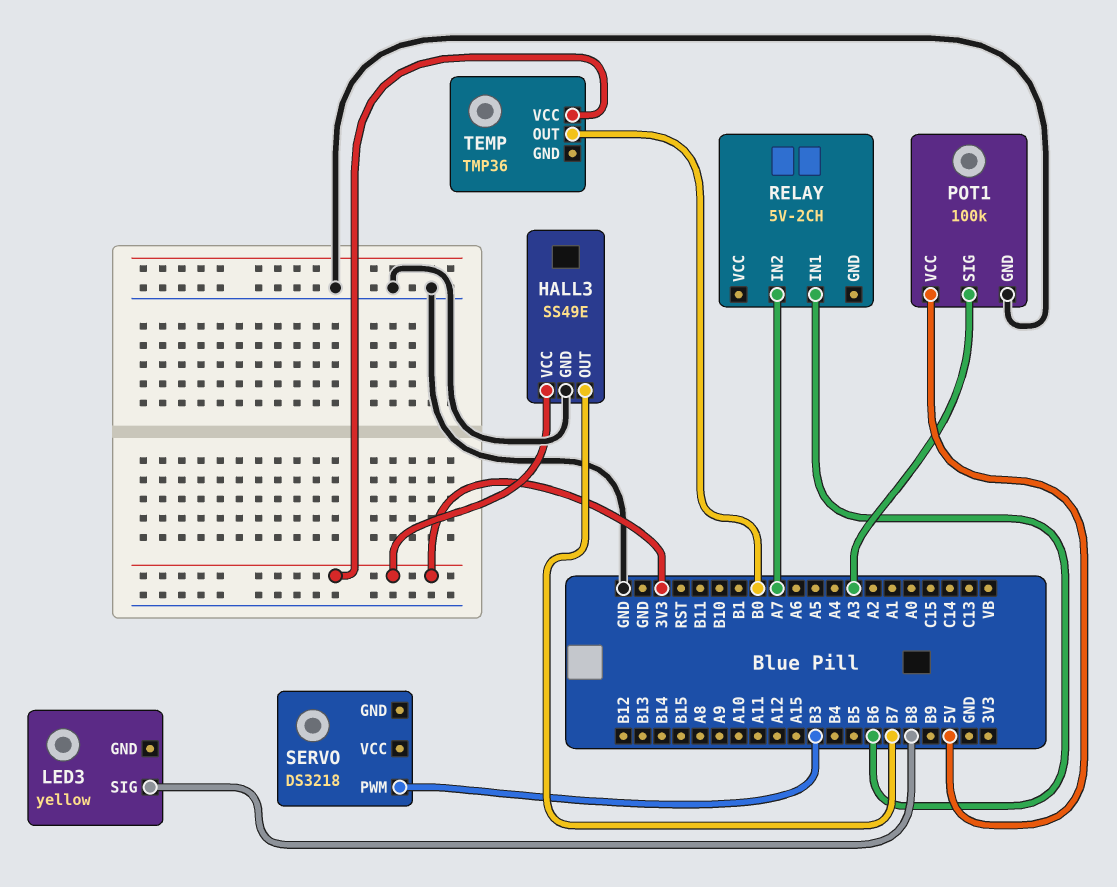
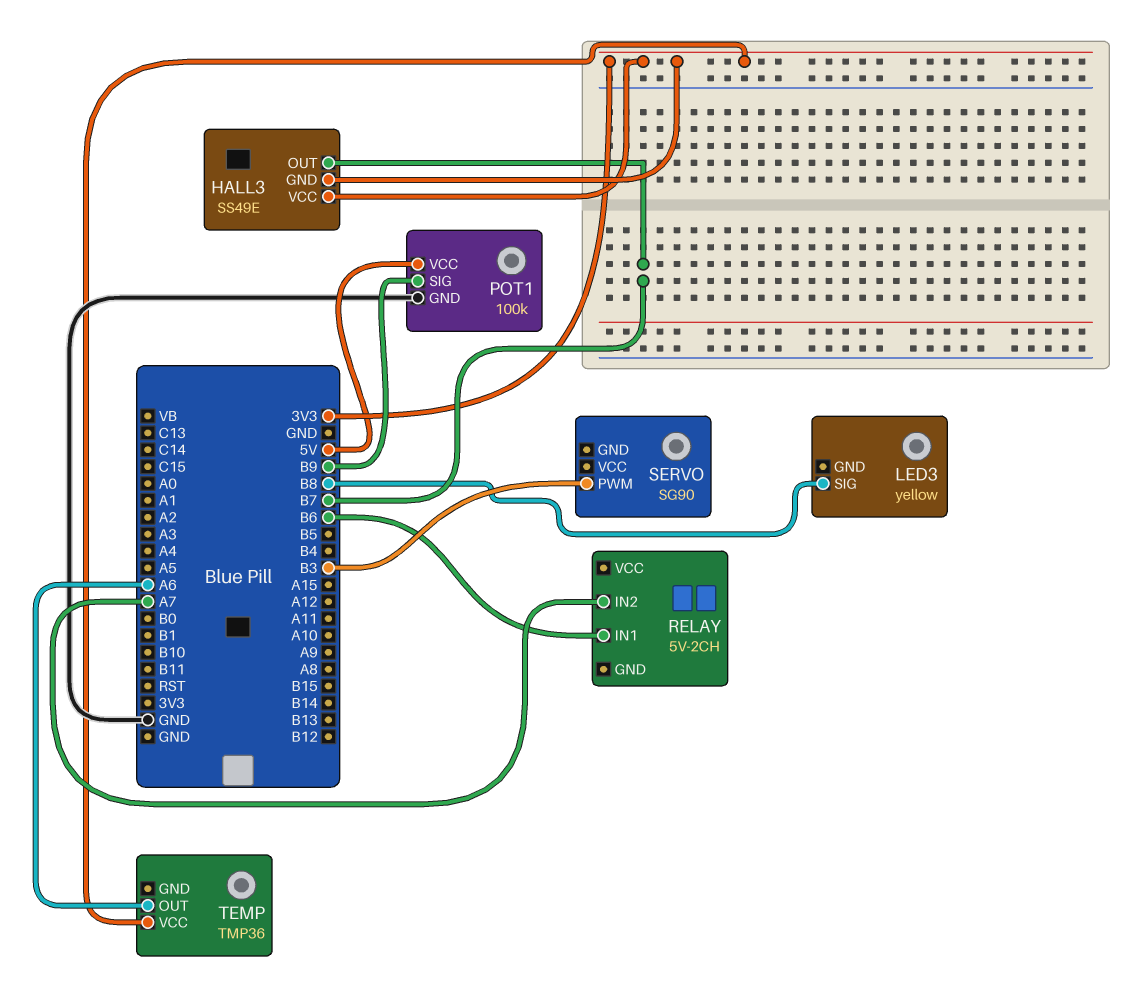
HALL3 pin GND: GND -> 3V3
POT1 pin SIG: A3 -> B9
SERVO: DS3218 -> SG90
TEMP pin OUT: B0 -> A6

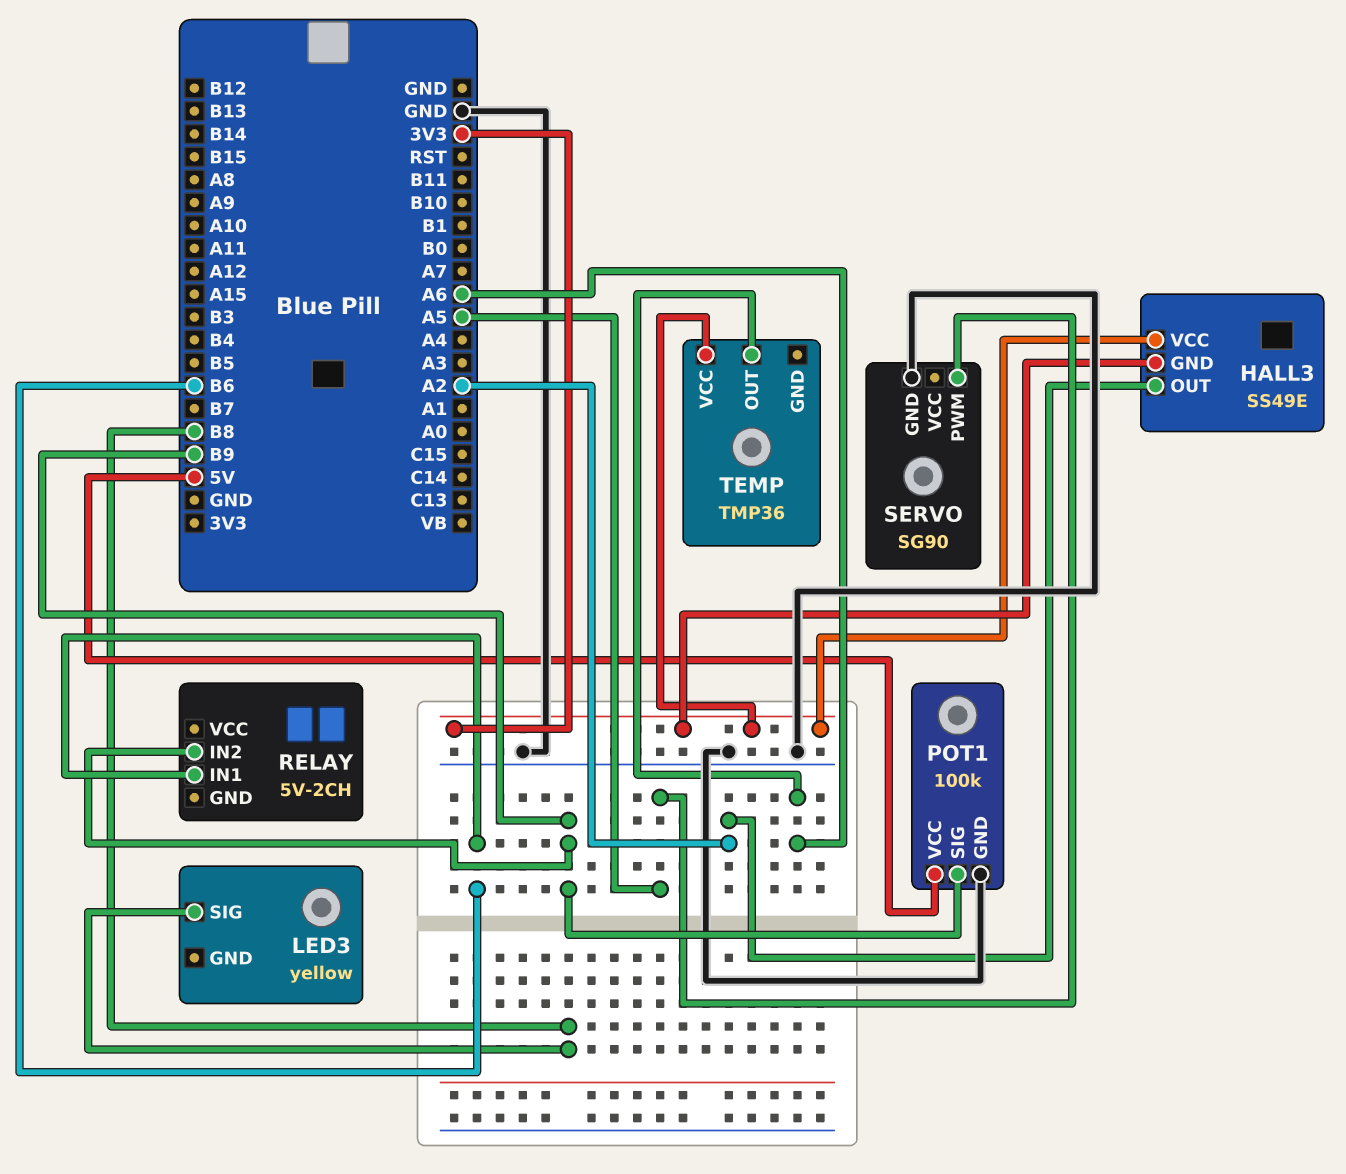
HALL3 pin OUT: B7 -> A2
RELAY pin IN2: A7 -> B9
SERVO pin GND: none -> GND
SERVO pin PWM: B3 -> A5

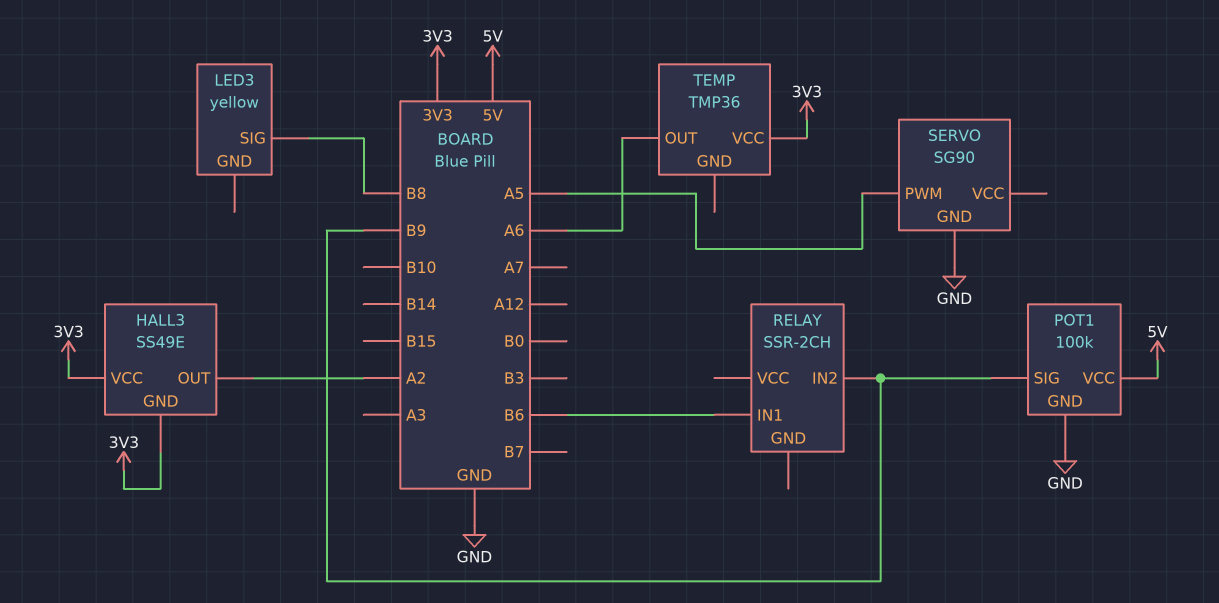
RELAY: 5V-2CH -> SSR-2CH

